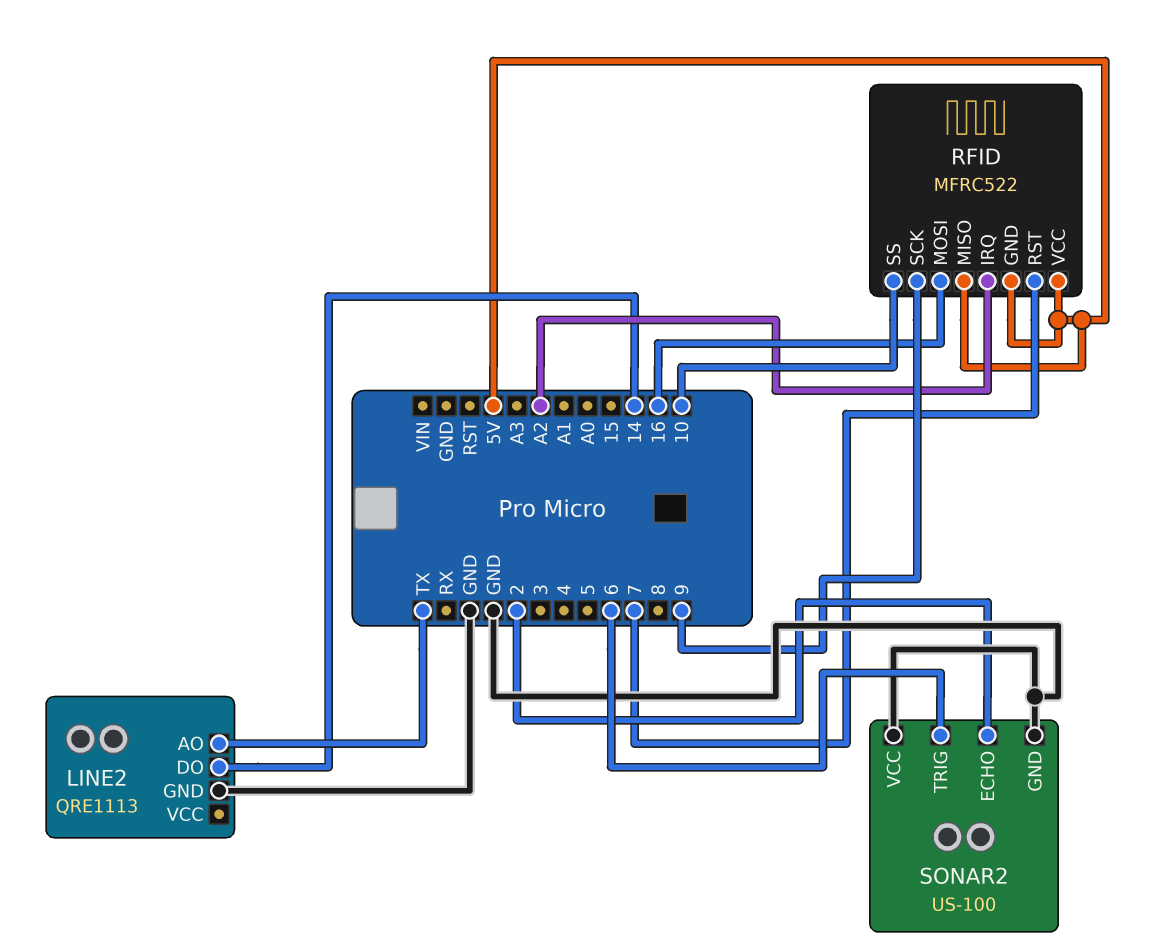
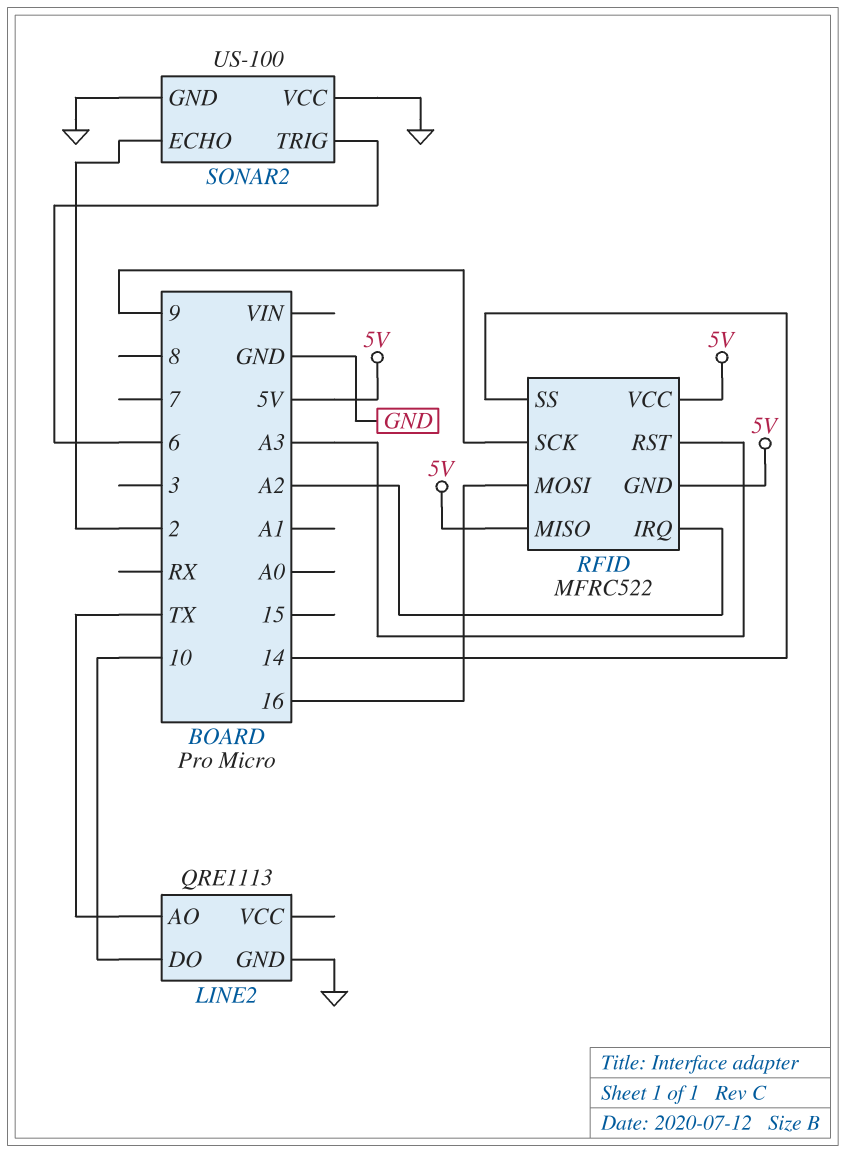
LINE2 pin DO: 14 -> 10
RFID pin RST: 7 -> A3
RFID pin SS: 10 -> 14

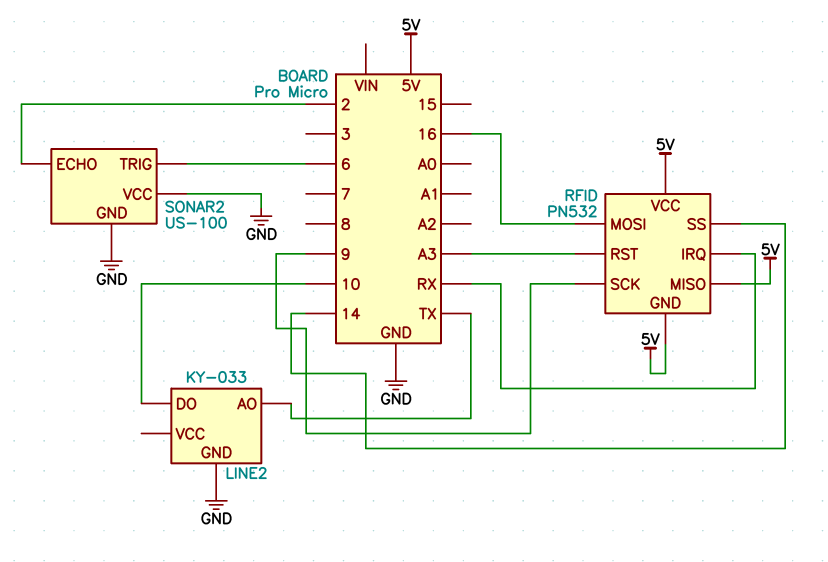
LINE2: QRE1113 -> KY-033
RFID: MFRC522 -> PN532
RFID pin IRQ: A2 -> RX

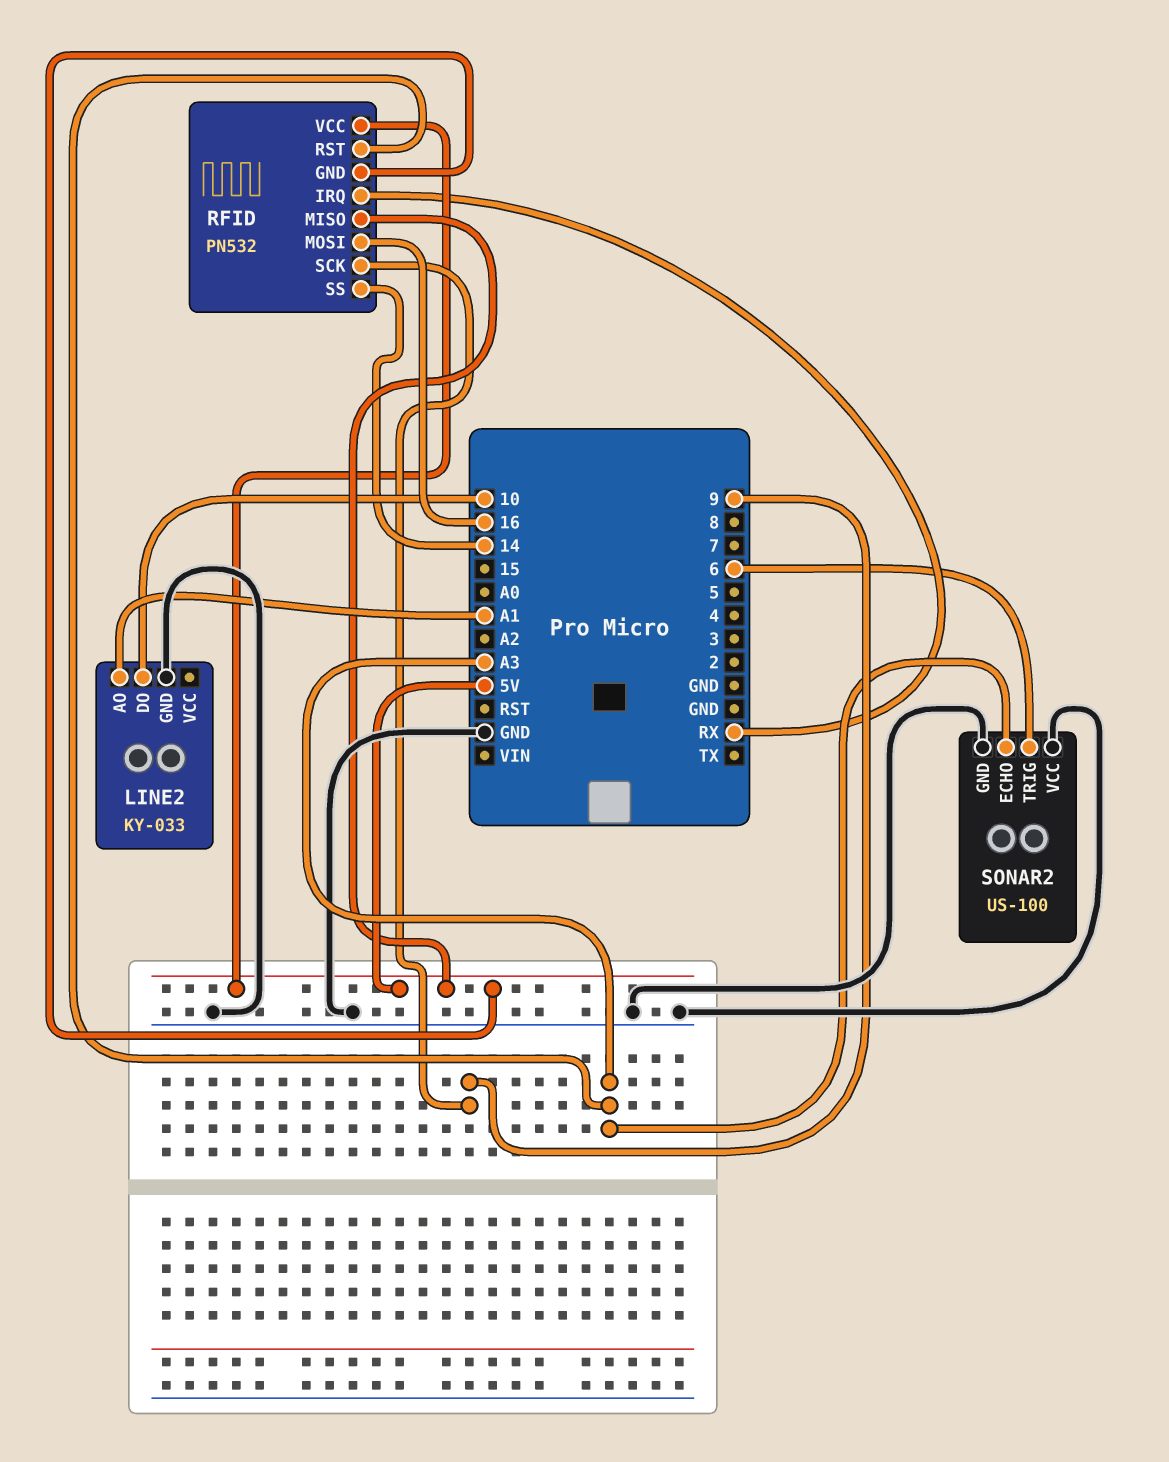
LINE2 pin AO: TX -> A1
SONAR2 pin ECHO: 2 -> A3

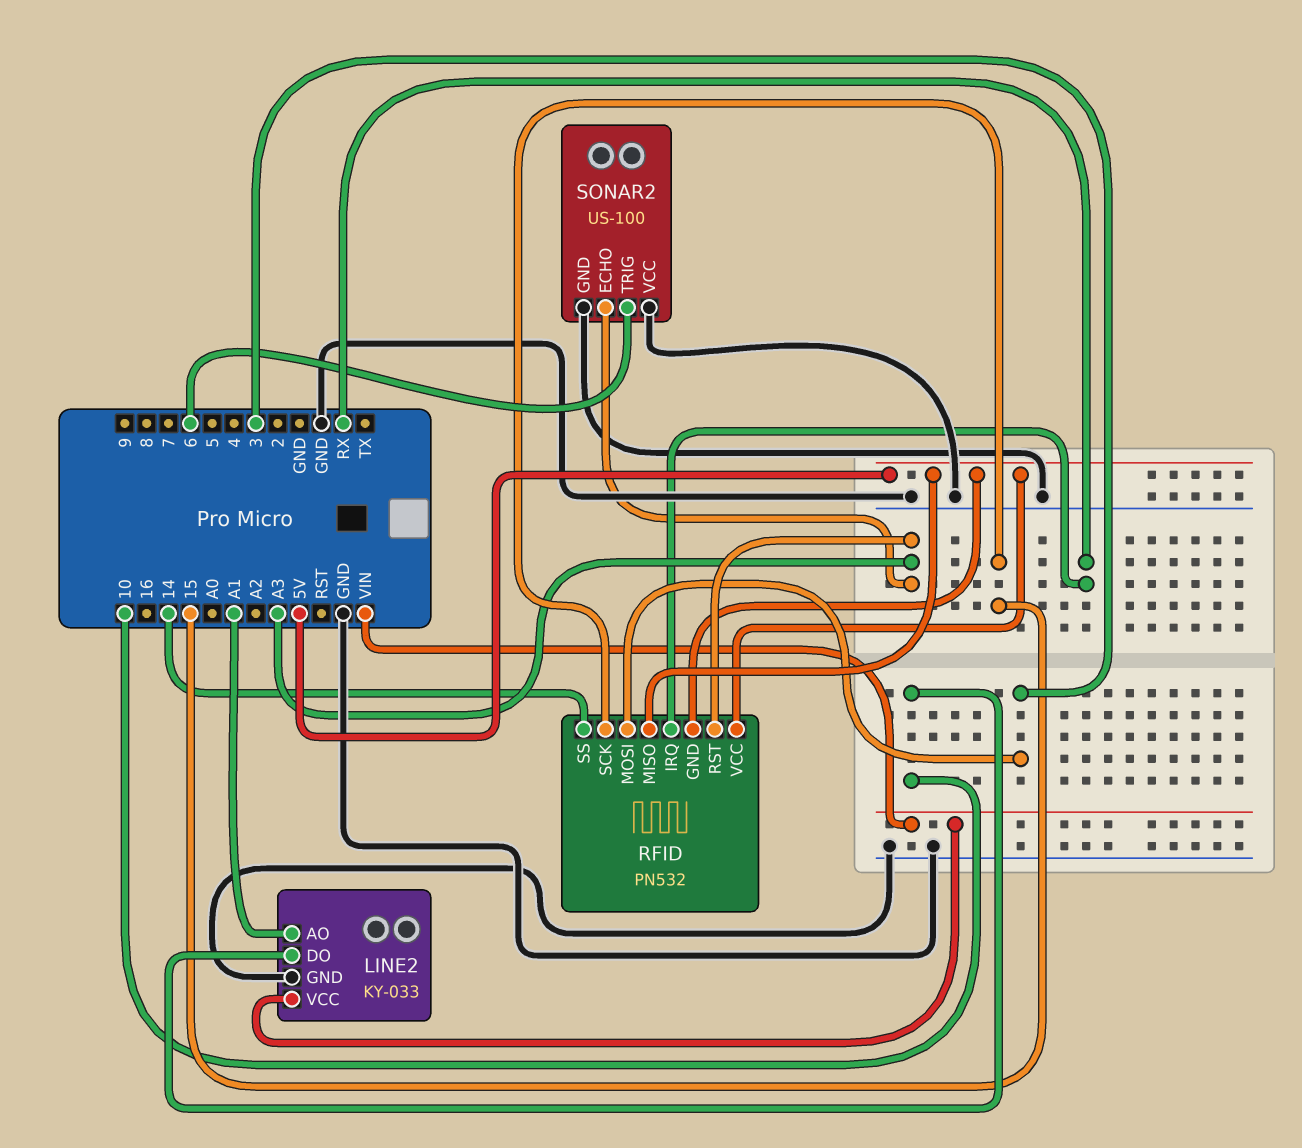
LINE2 pin VCC: none -> VIN
RFID pin MOSI: 16 -> 3
RFID pin SCK: 9 -> 15

